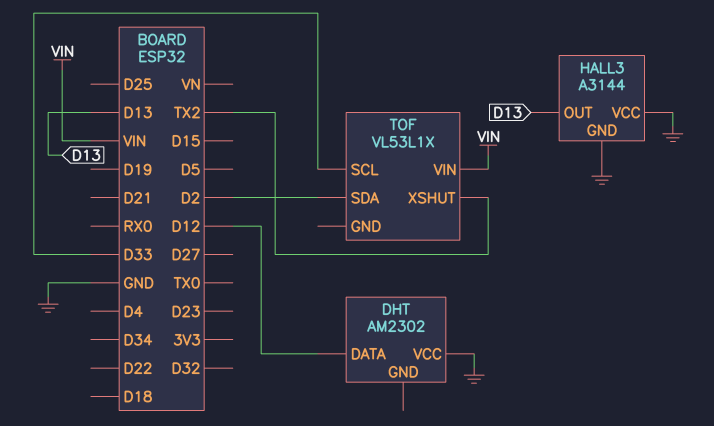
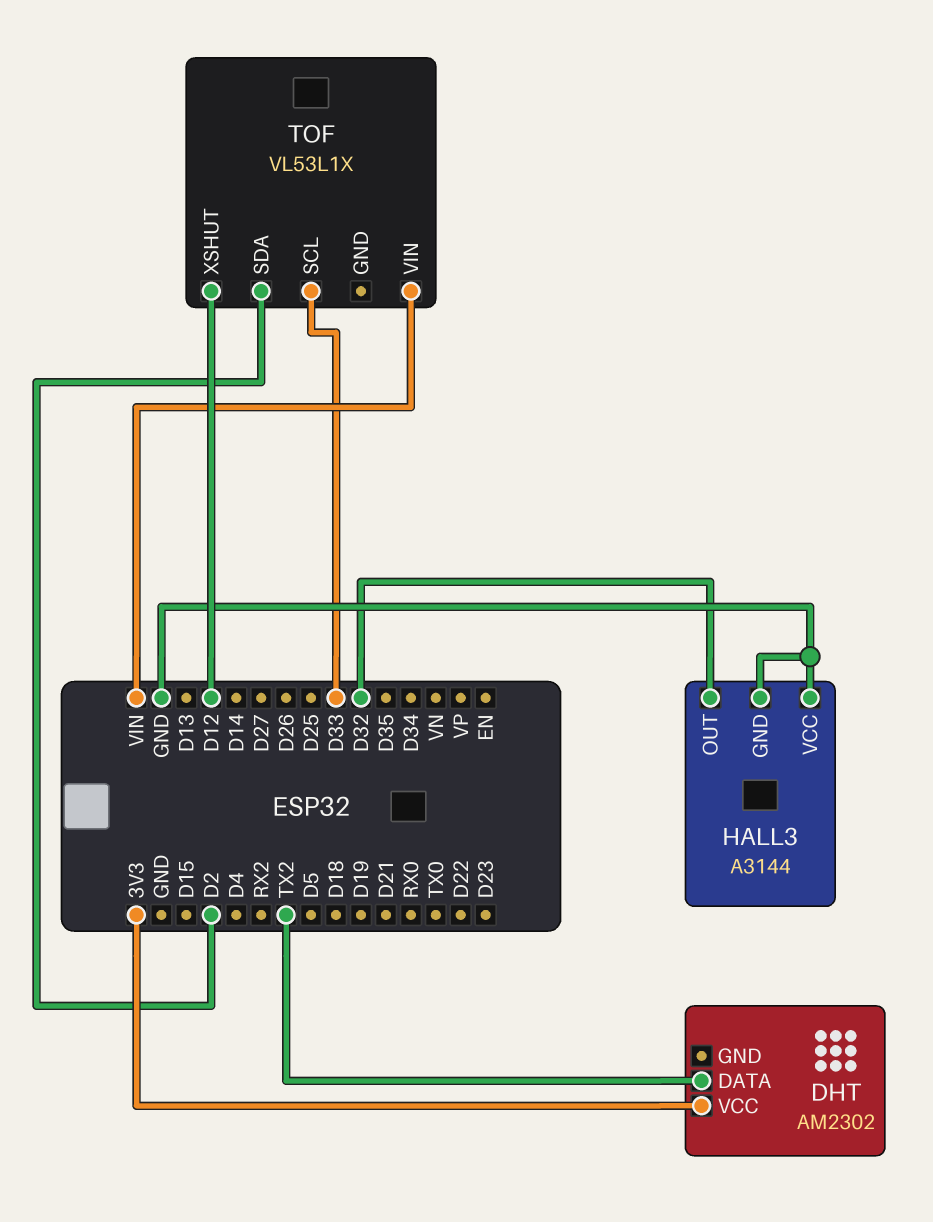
DHT pin DATA: D12 -> TX2
DHT pin VCC: GND -> 3V3
HALL3 pin OUT: D13 -> D32
TOF pin XSHUT: TX2 -> D12

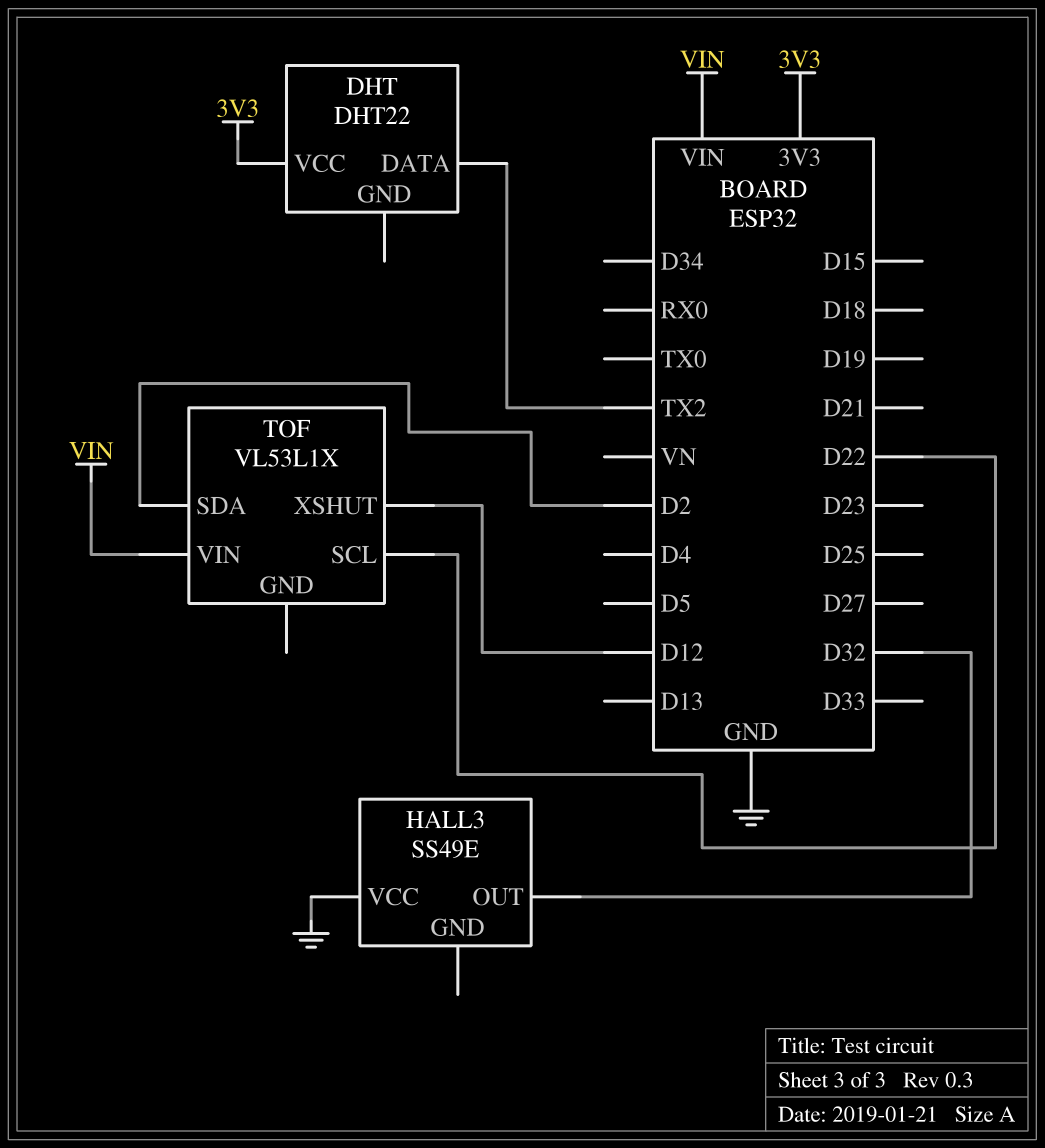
DHT: AM2302 -> DHT22
HALL3: A3144 -> SS49E
HALL3 pin GND: GND -> none
TOF pin SCL: D33 -> D22

